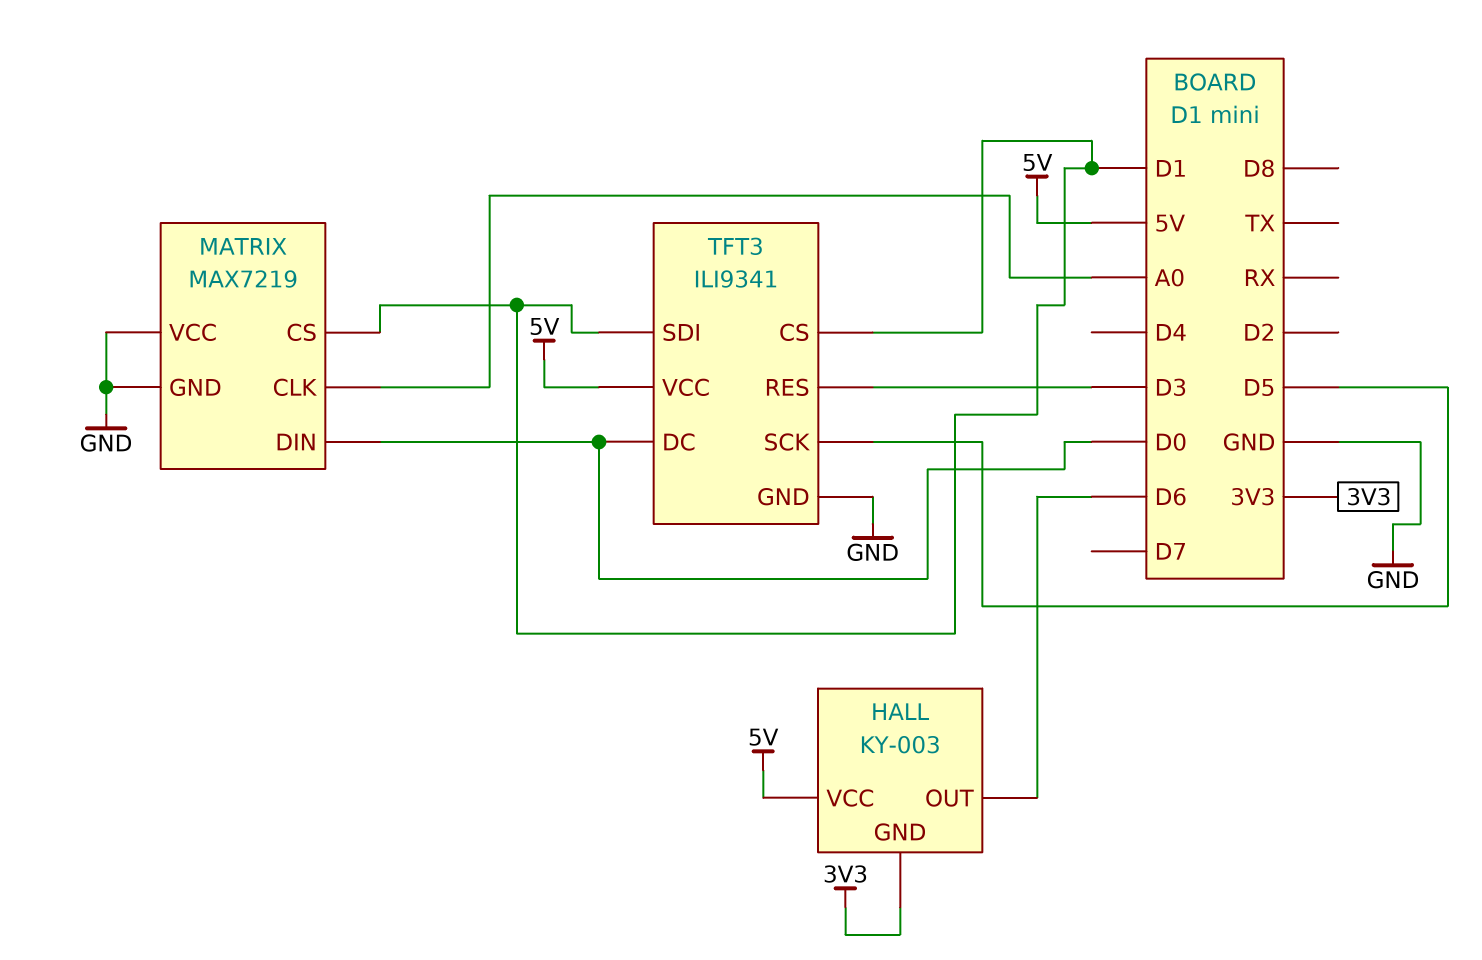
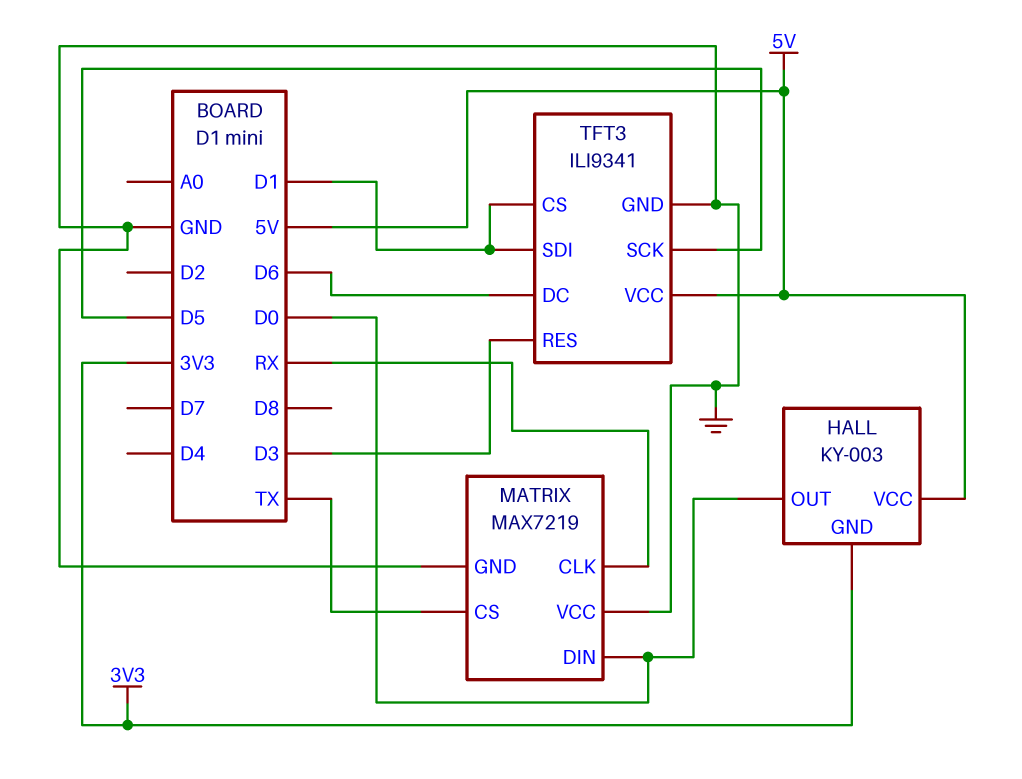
HALL pin OUT: D6 -> D0
MATRIX pin CLK: A0 -> RX
MATRIX pin CS: D1 -> TX
TFT3 pin DC: D0 -> D6

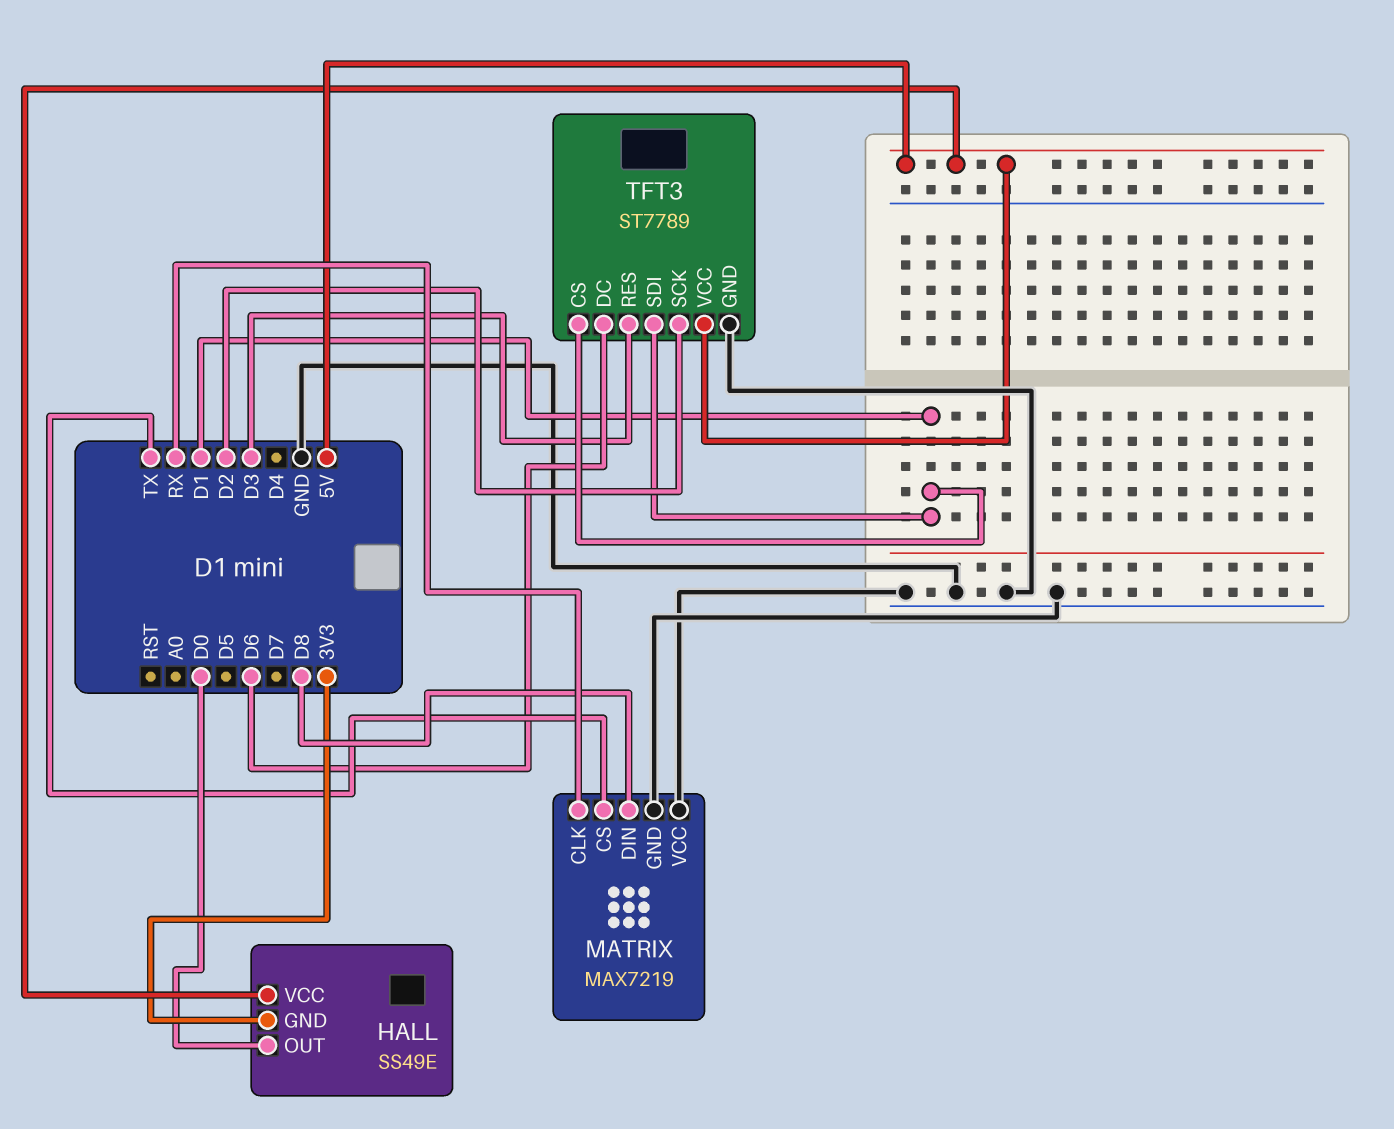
HALL: KY-003 -> SS49E
MATRIX pin DIN: D0 -> D8
TFT3: ILI9341 -> ST7789
TFT3 pin SCK: D5 -> D2

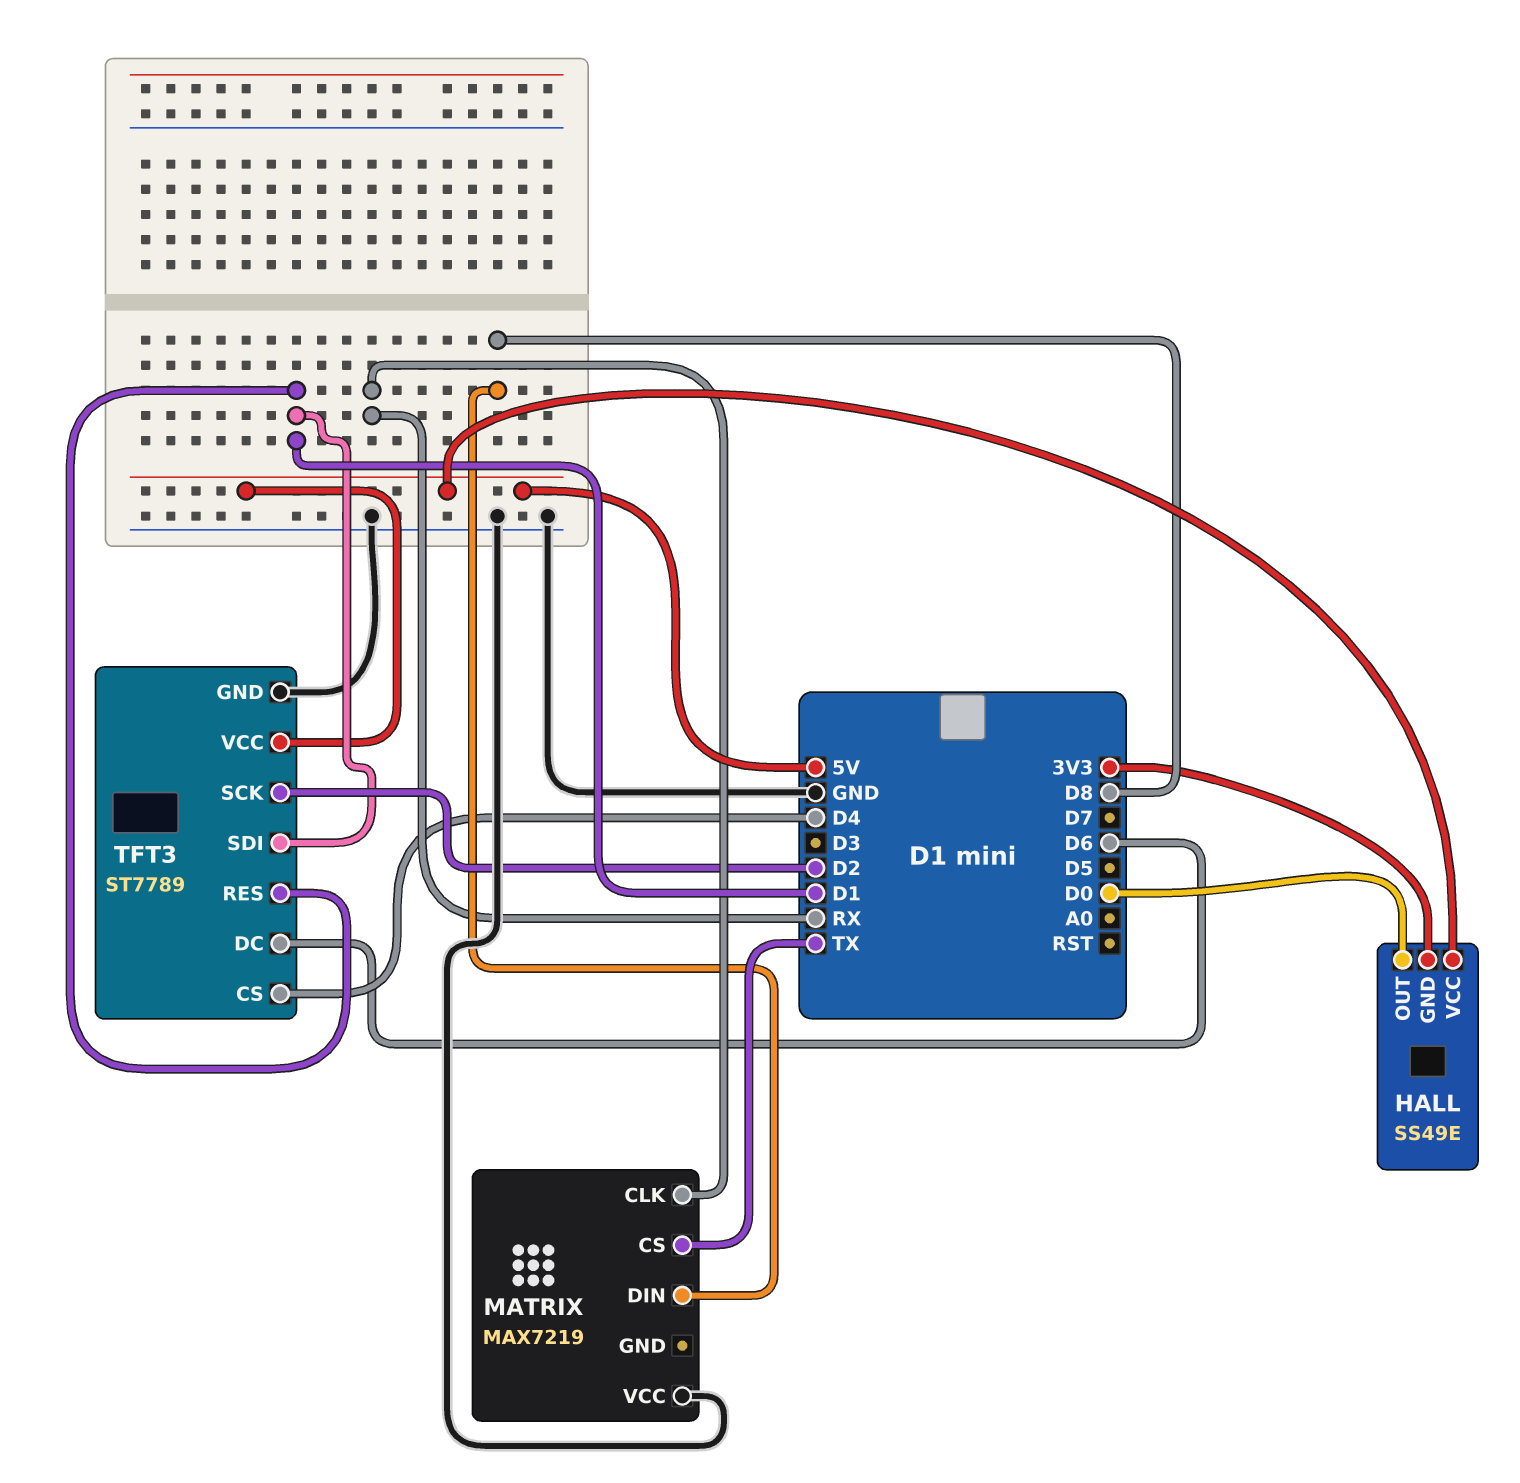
MATRIX pin GND: GND -> none
TFT3 pin CS: D1 -> D4
TFT3 pin RES: D3 -> D1

